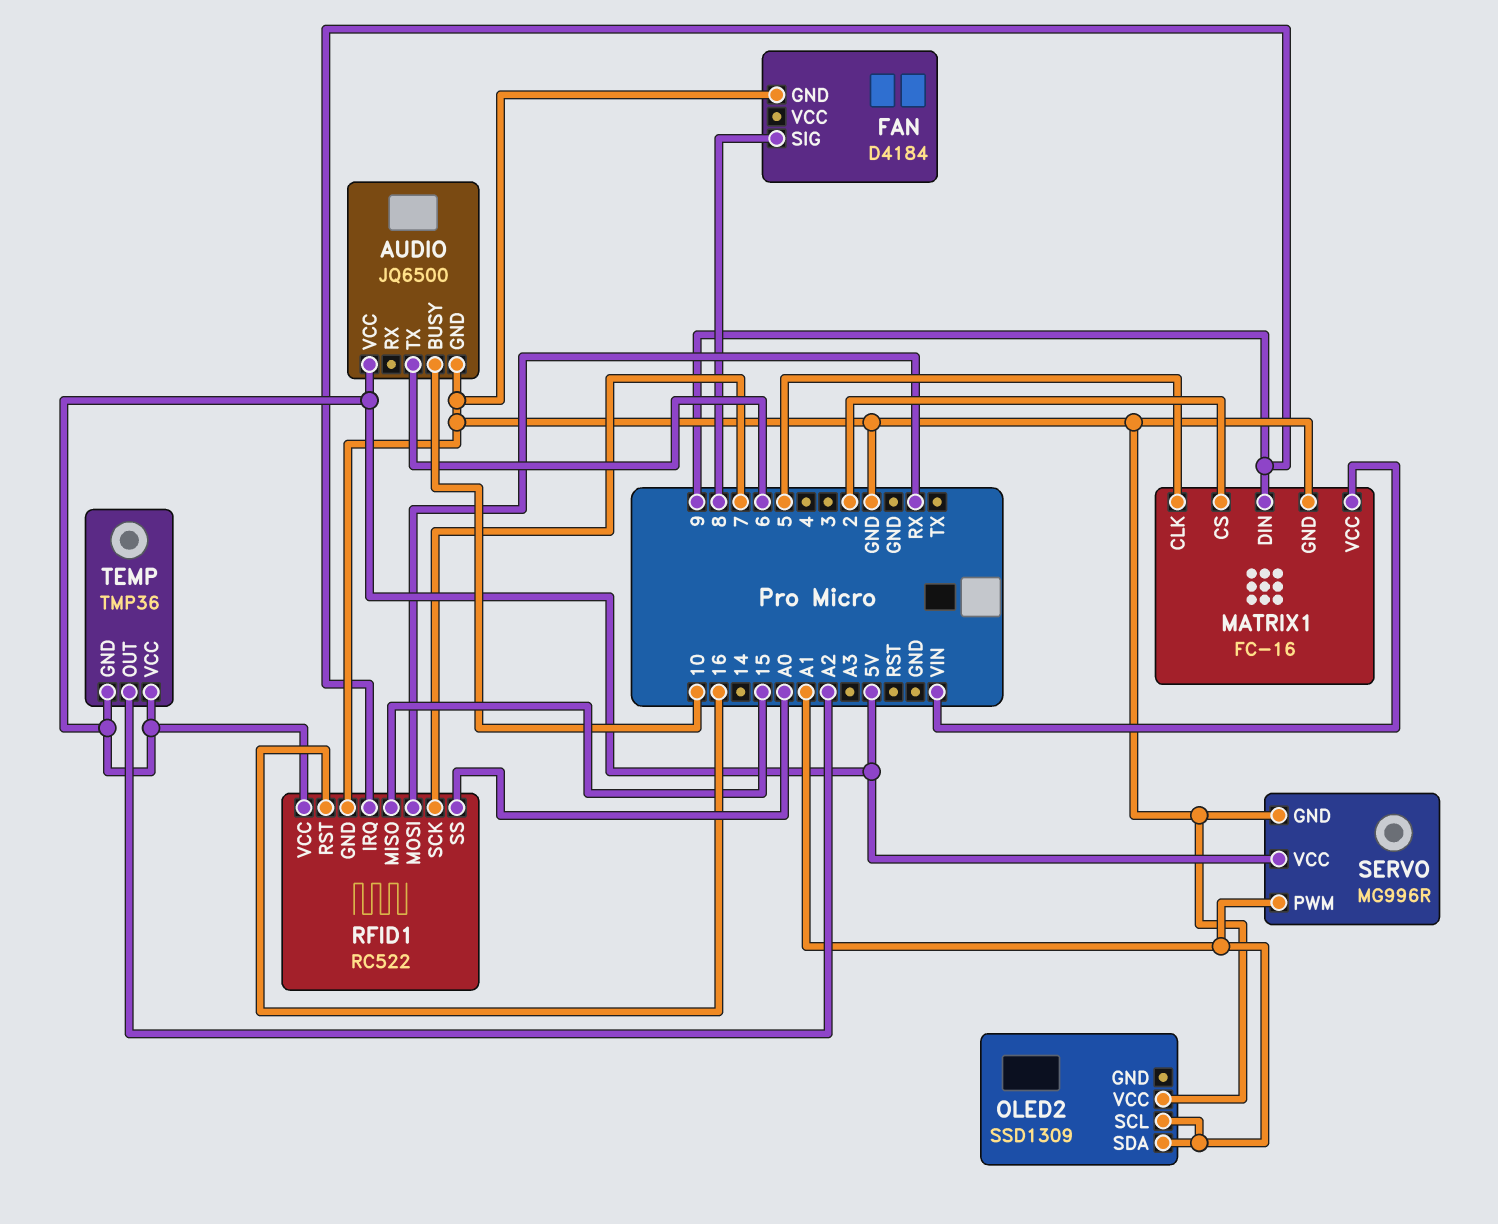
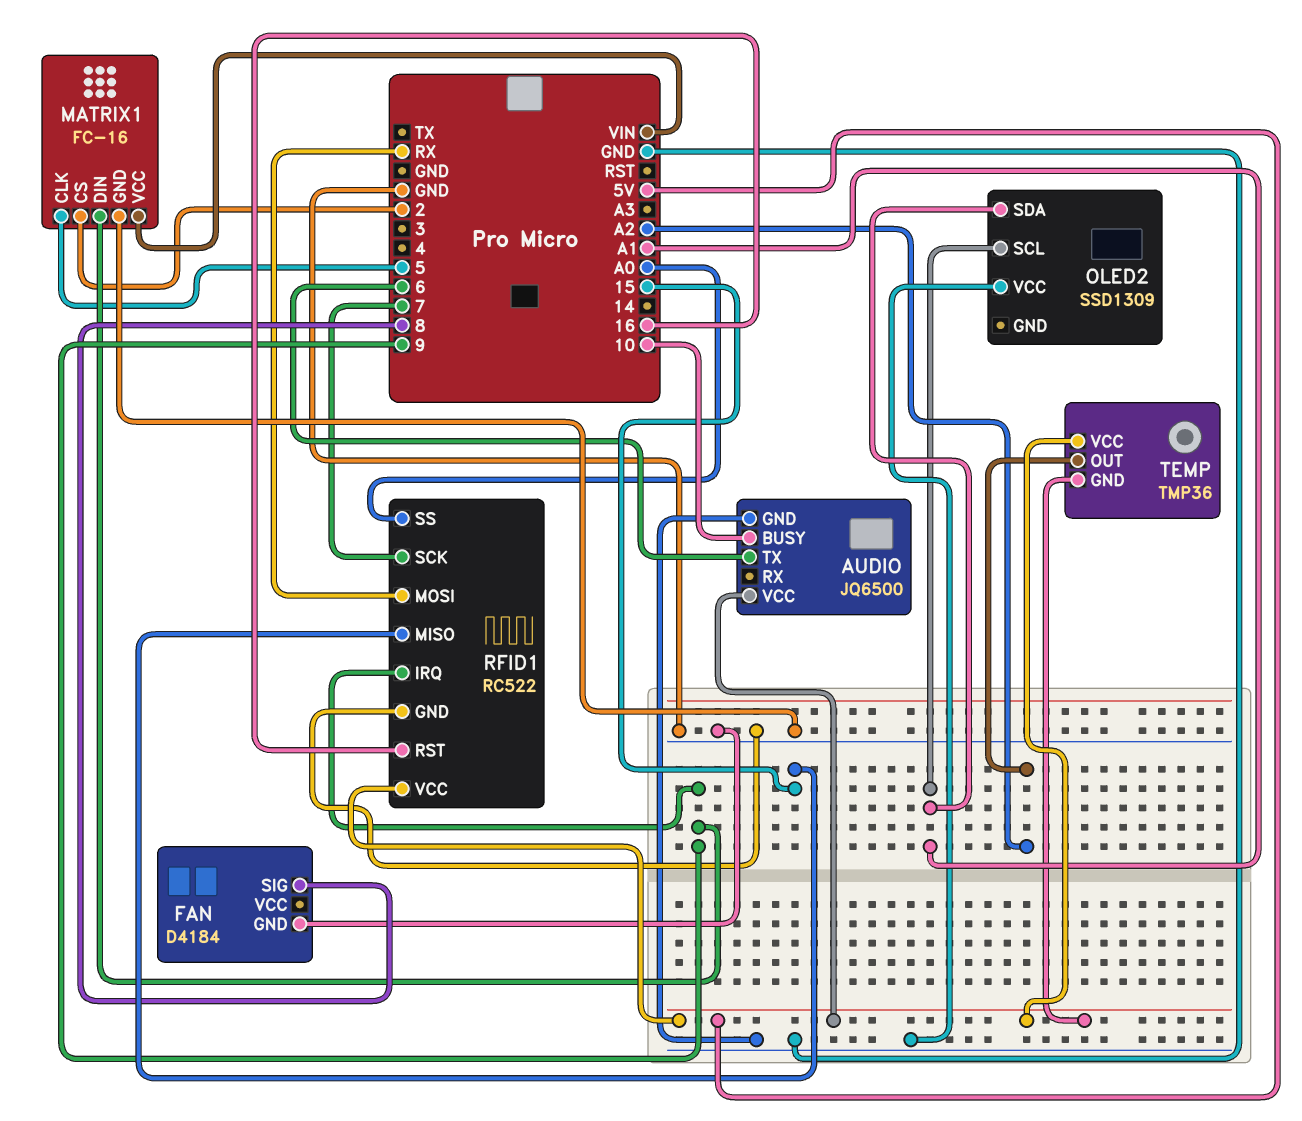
SERVO: MG996R -> none
SERVO pin GND: GND -> none
SERVO pin PWM: A1 -> none
SERVO pin VCC: 5V -> none

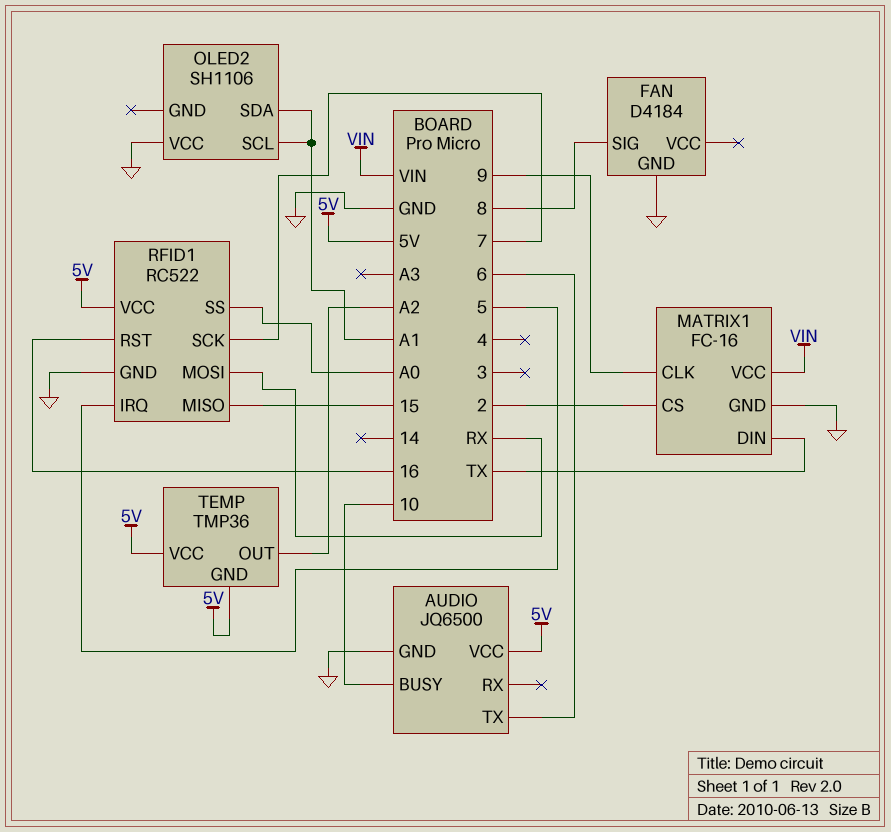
MATRIX1 pin CLK: 5 -> 9
MATRIX1 pin DIN: 9 -> TX
OLED2: SSD1309 -> SH1106
RFID1 pin IRQ: 9 -> 5

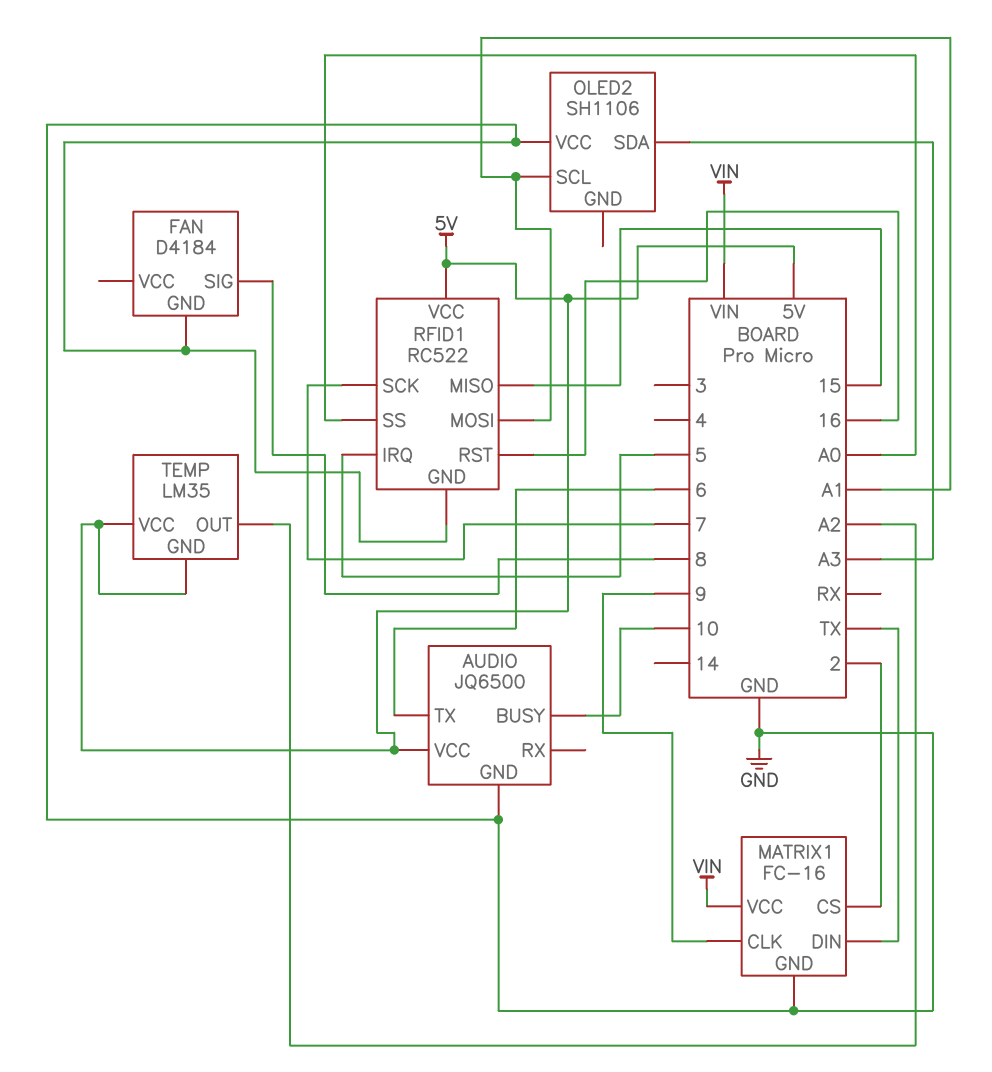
OLED2 pin SDA: A1 -> A3
RFID1 pin MOSI: RX -> A1
TEMP: TMP36 -> LM35

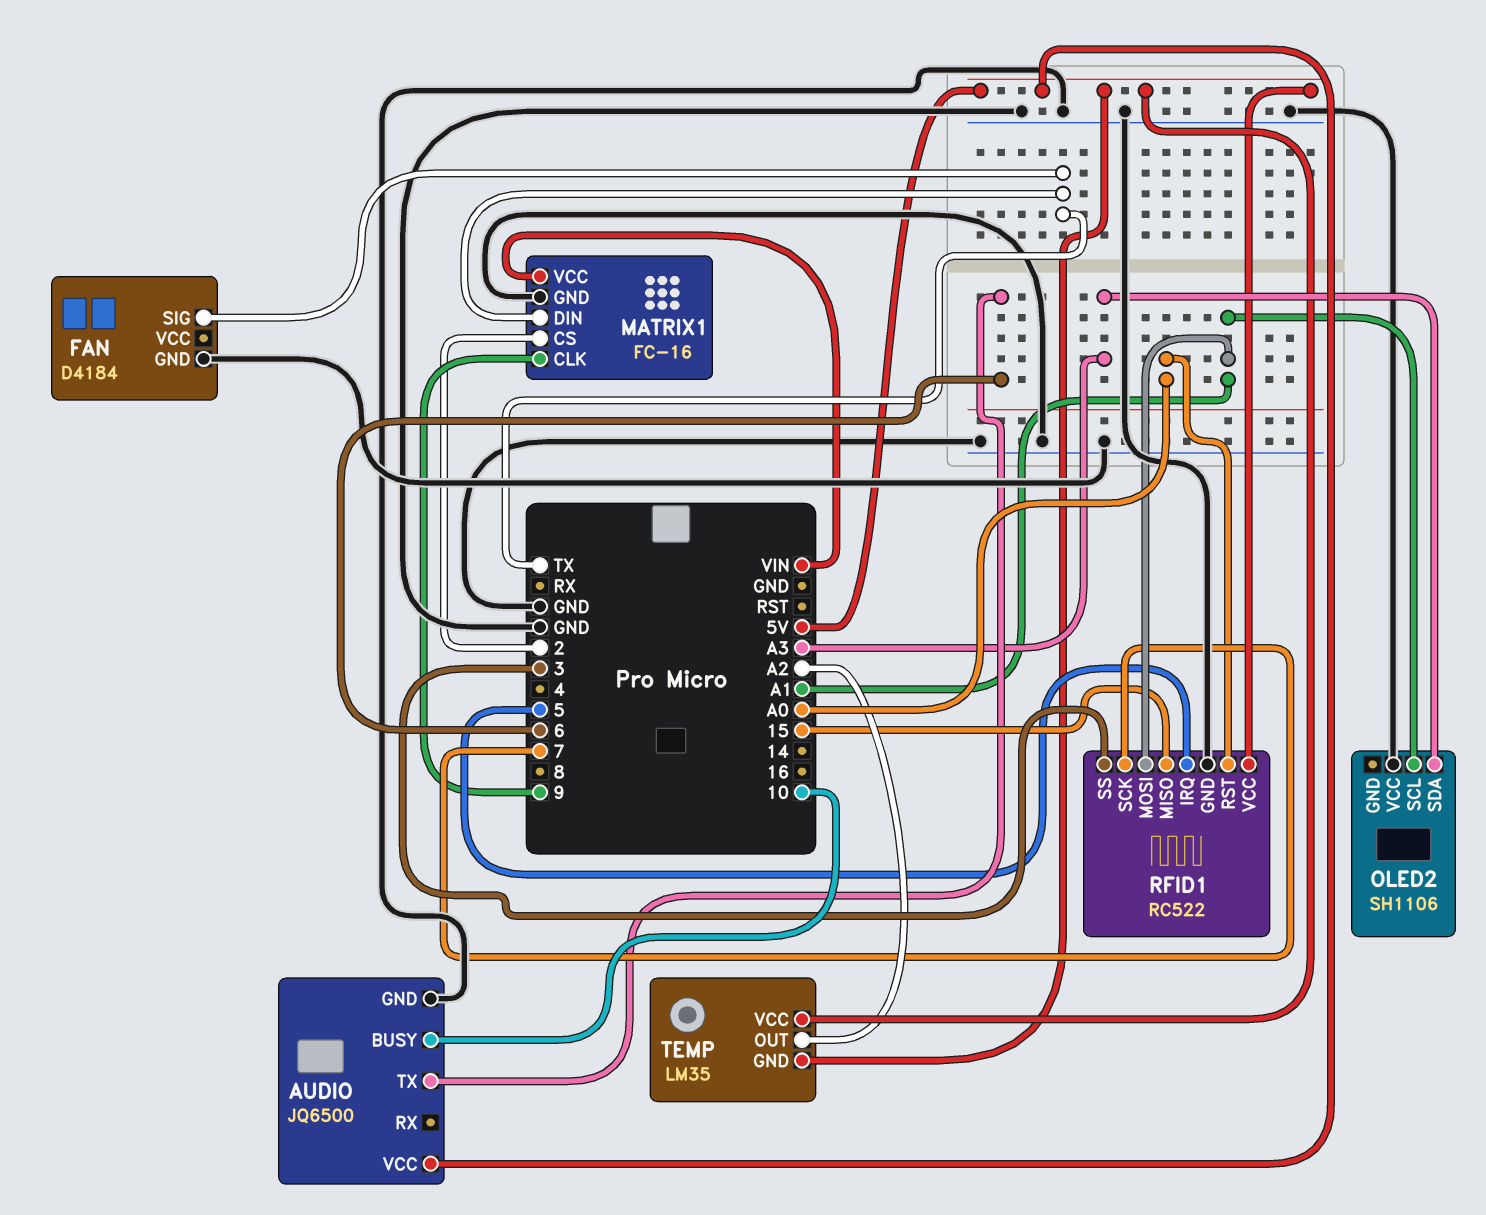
FAN pin SIG: 8 -> TX
RFID1 pin RST: 16 -> A0
RFID1 pin SS: A0 -> 3

